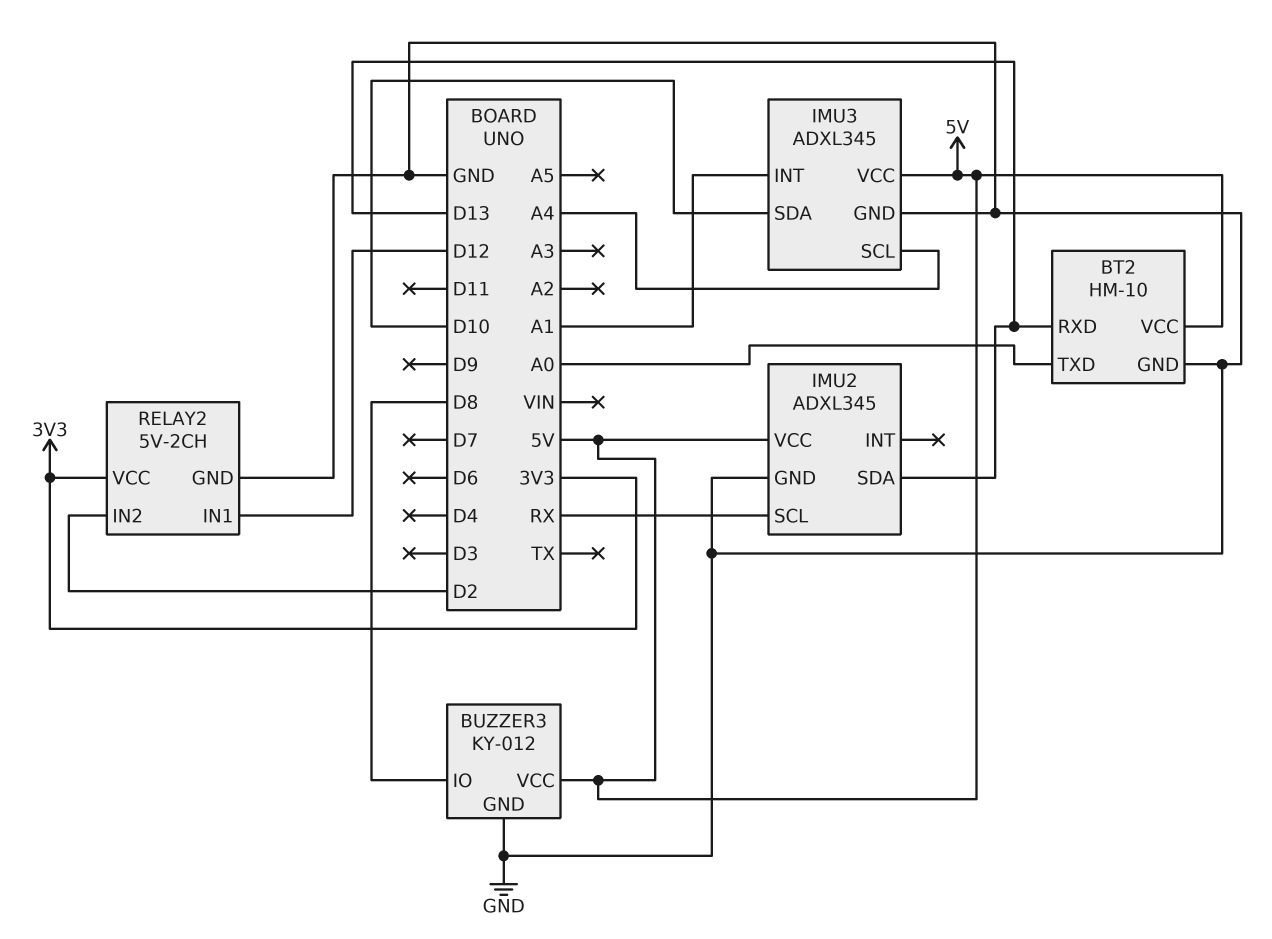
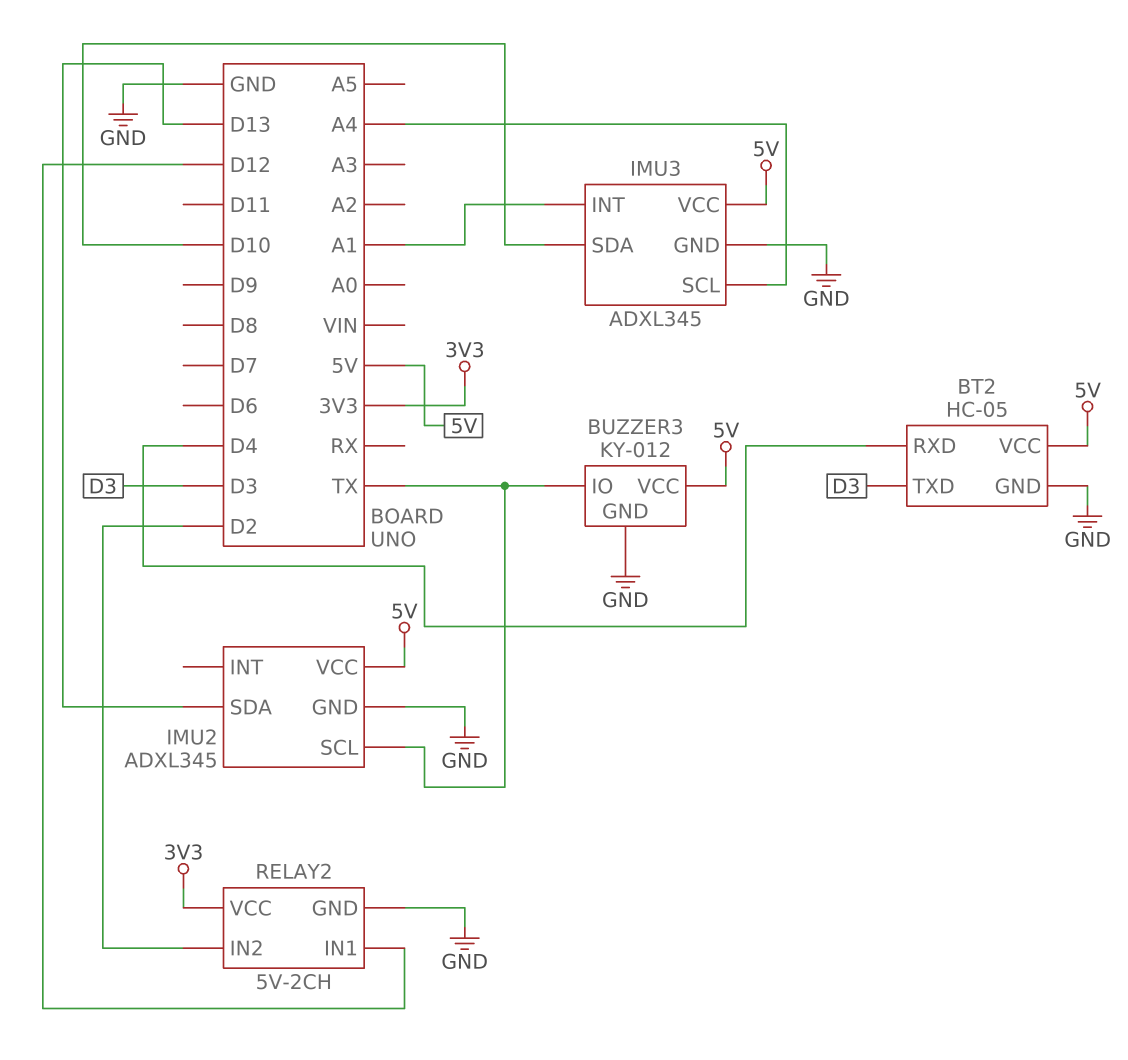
BT2: HM-10 -> HC-05
BT2 pin RXD: D13 -> D4
BT2 pin TXD: A0 -> D3
BUZZER3 pin IO: D8 -> TX
IMU2 pin SCL: RX -> TX

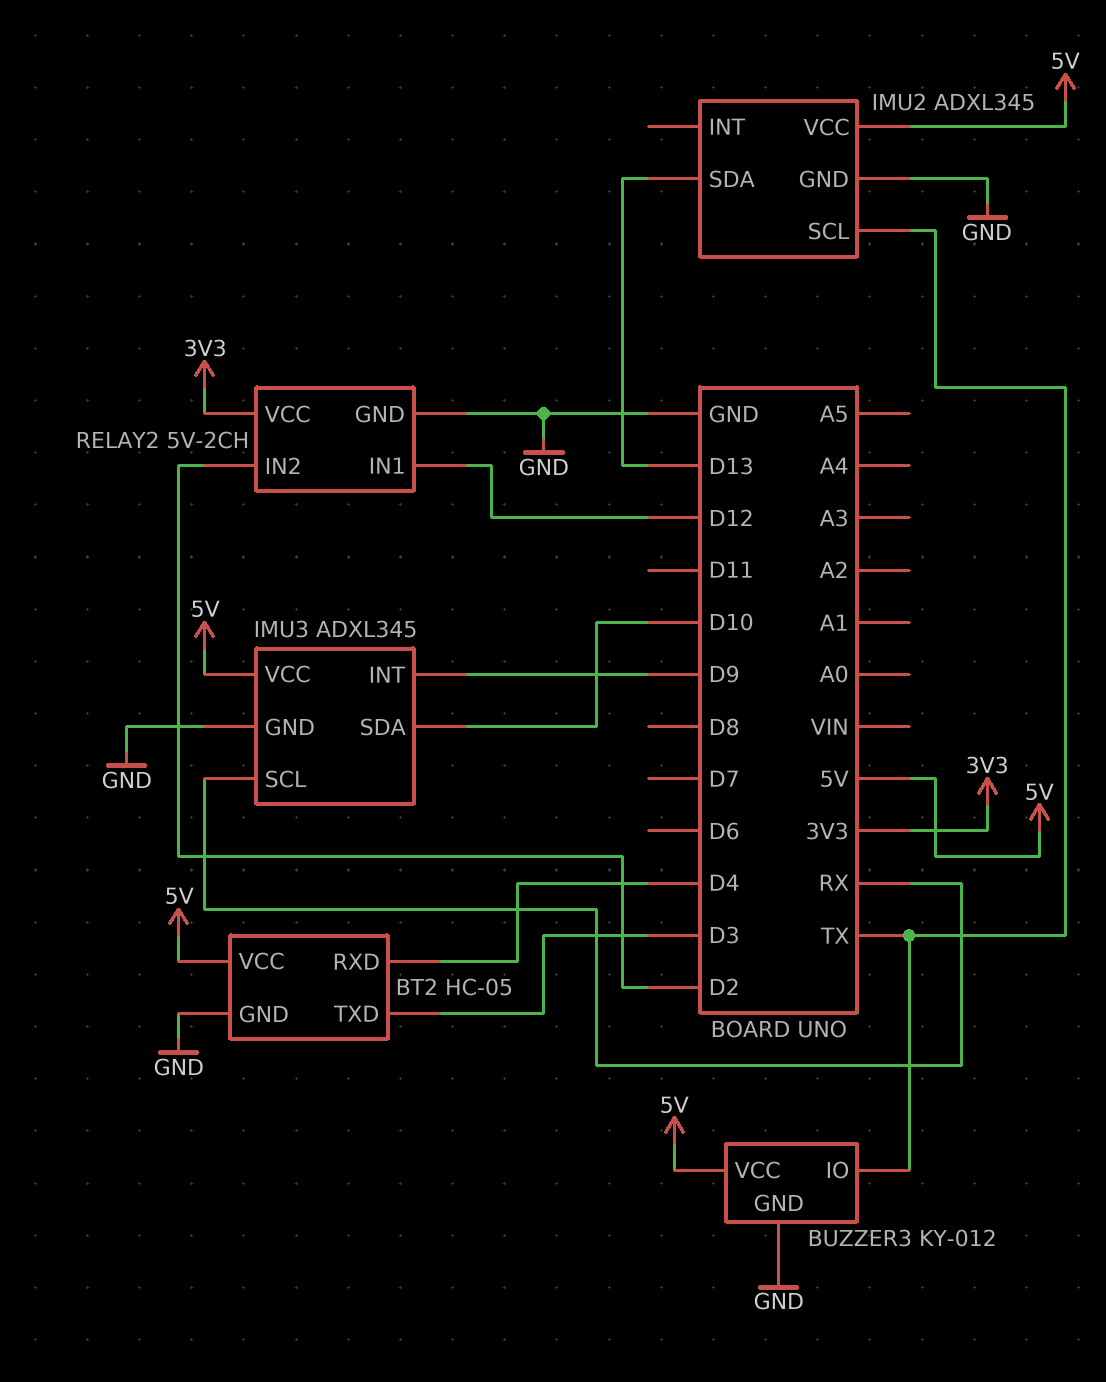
IMU3 pin INT: A1 -> D9
IMU3 pin SCL: A4 -> RX

